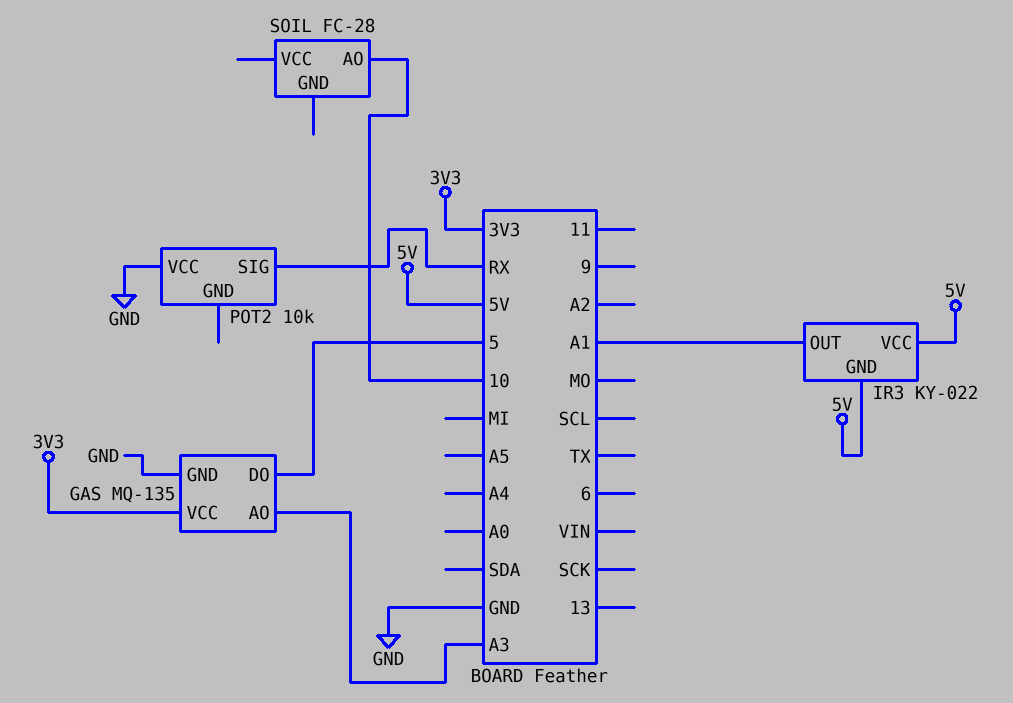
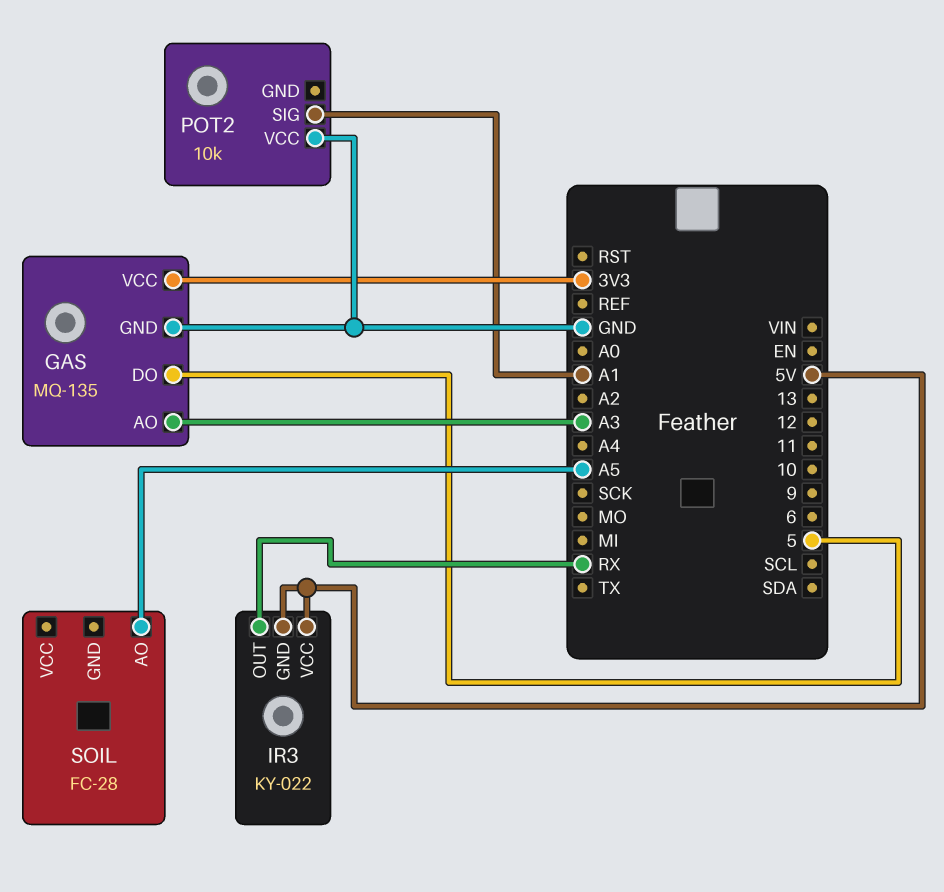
IR3 pin OUT: A1 -> RX
POT2 pin SIG: RX -> A1
SOIL pin AO: 10 -> A5

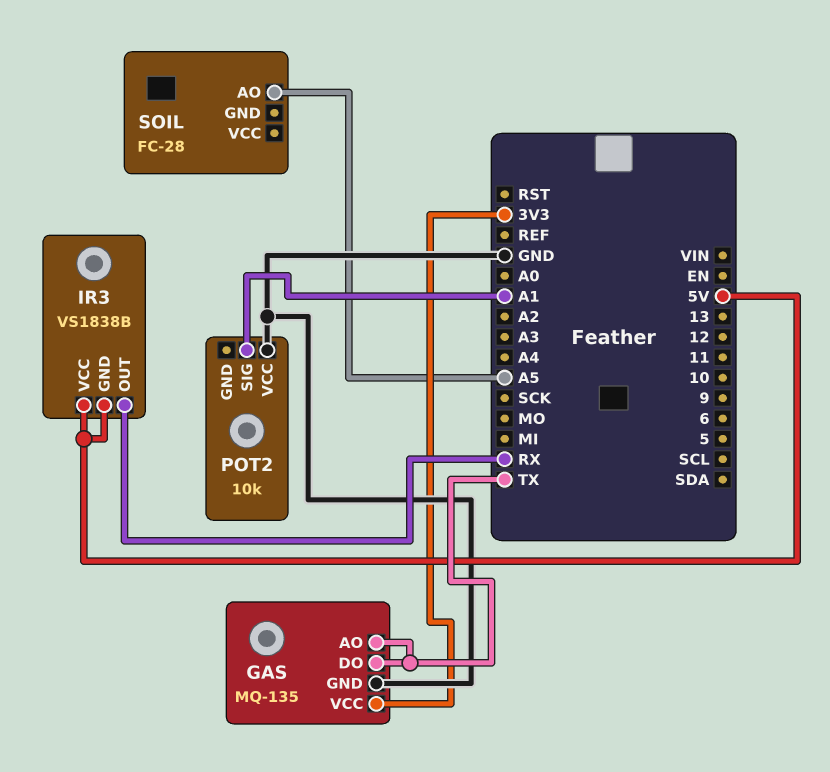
GAS pin AO: A3 -> TX
GAS pin DO: 5 -> TX
IR3: KY-022 -> VS1838B

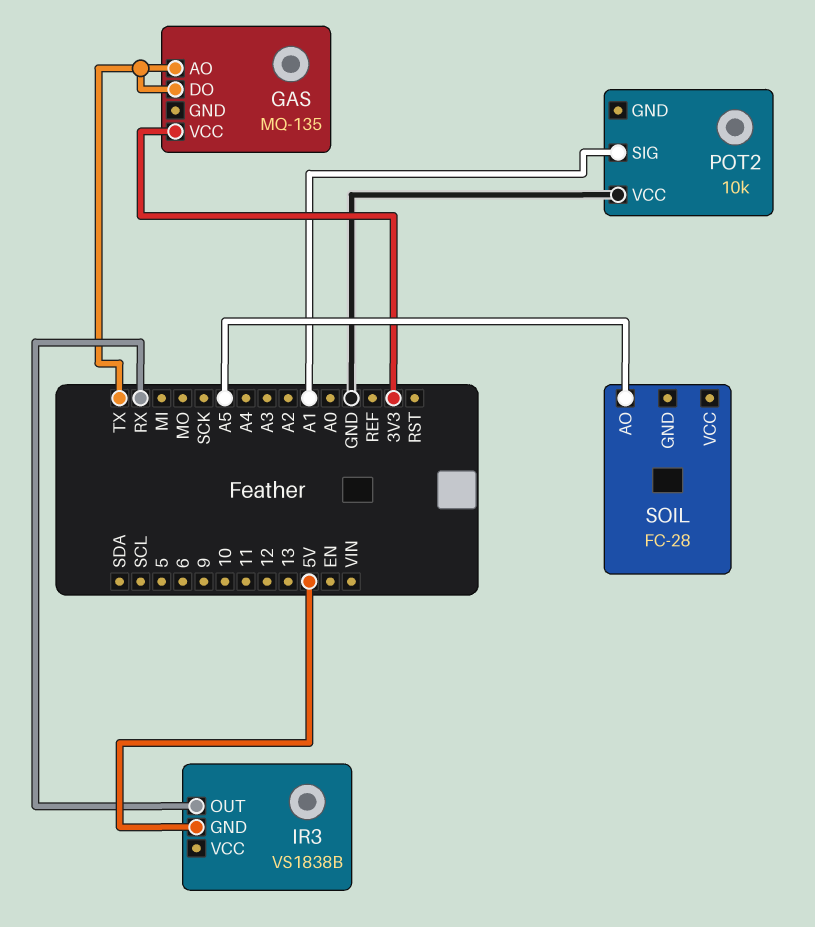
GAS pin GND: GND -> none
IR3 pin VCC: 5V -> none

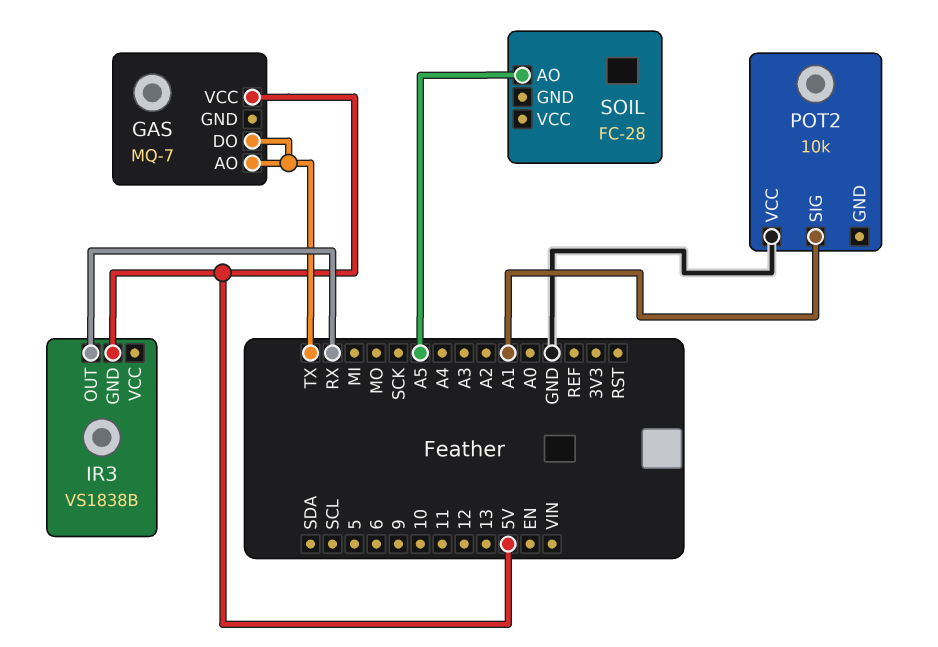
GAS: MQ-135 -> MQ-7
GAS pin VCC: 3V3 -> 5V

